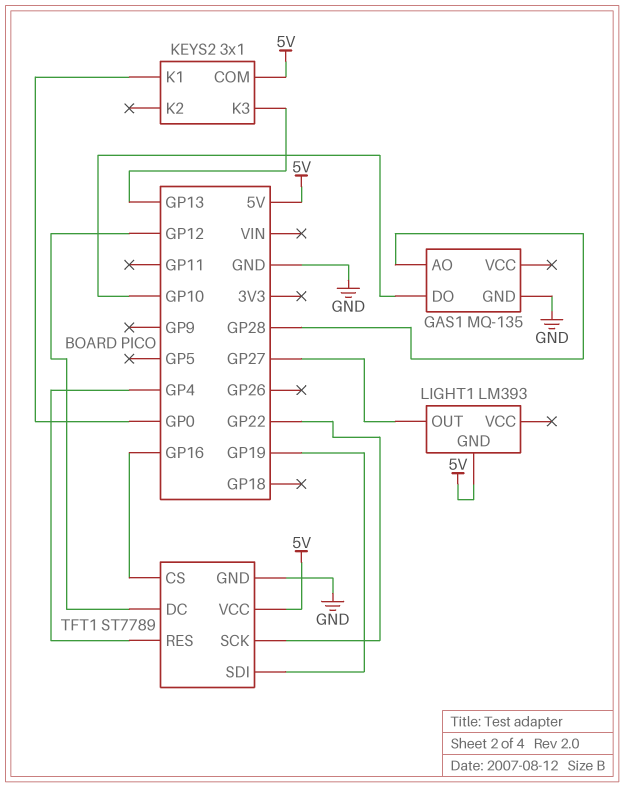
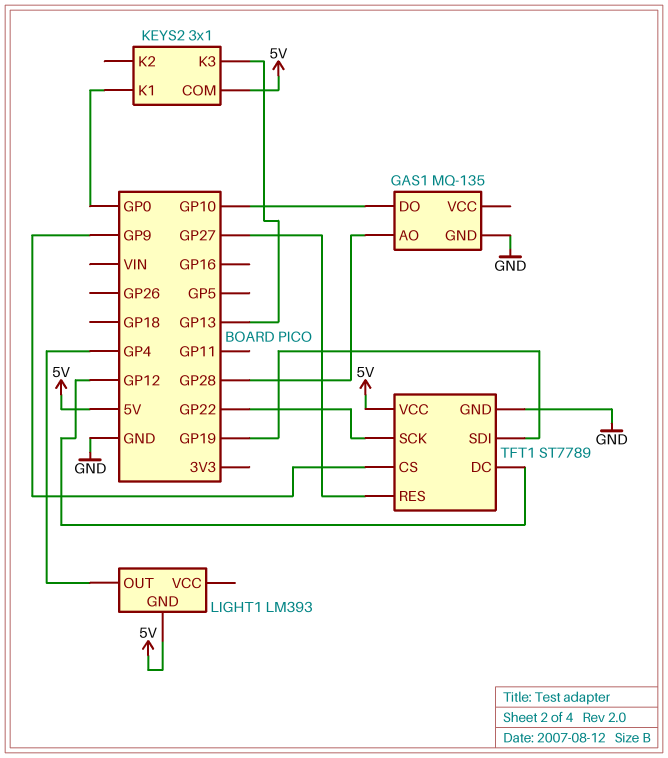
LIGHT1 pin OUT: GP27 -> GP4
TFT1 pin CS: GP16 -> GP9
TFT1 pin RES: GP4 -> GP27

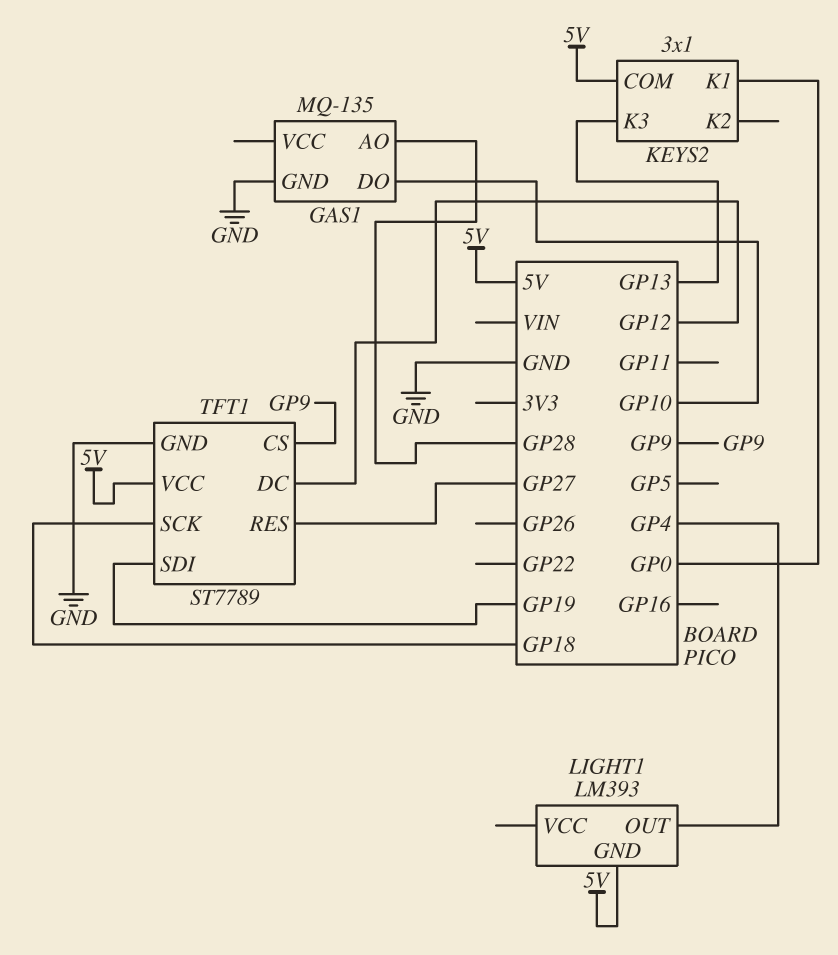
TFT1 pin SCK: GP22 -> GP18

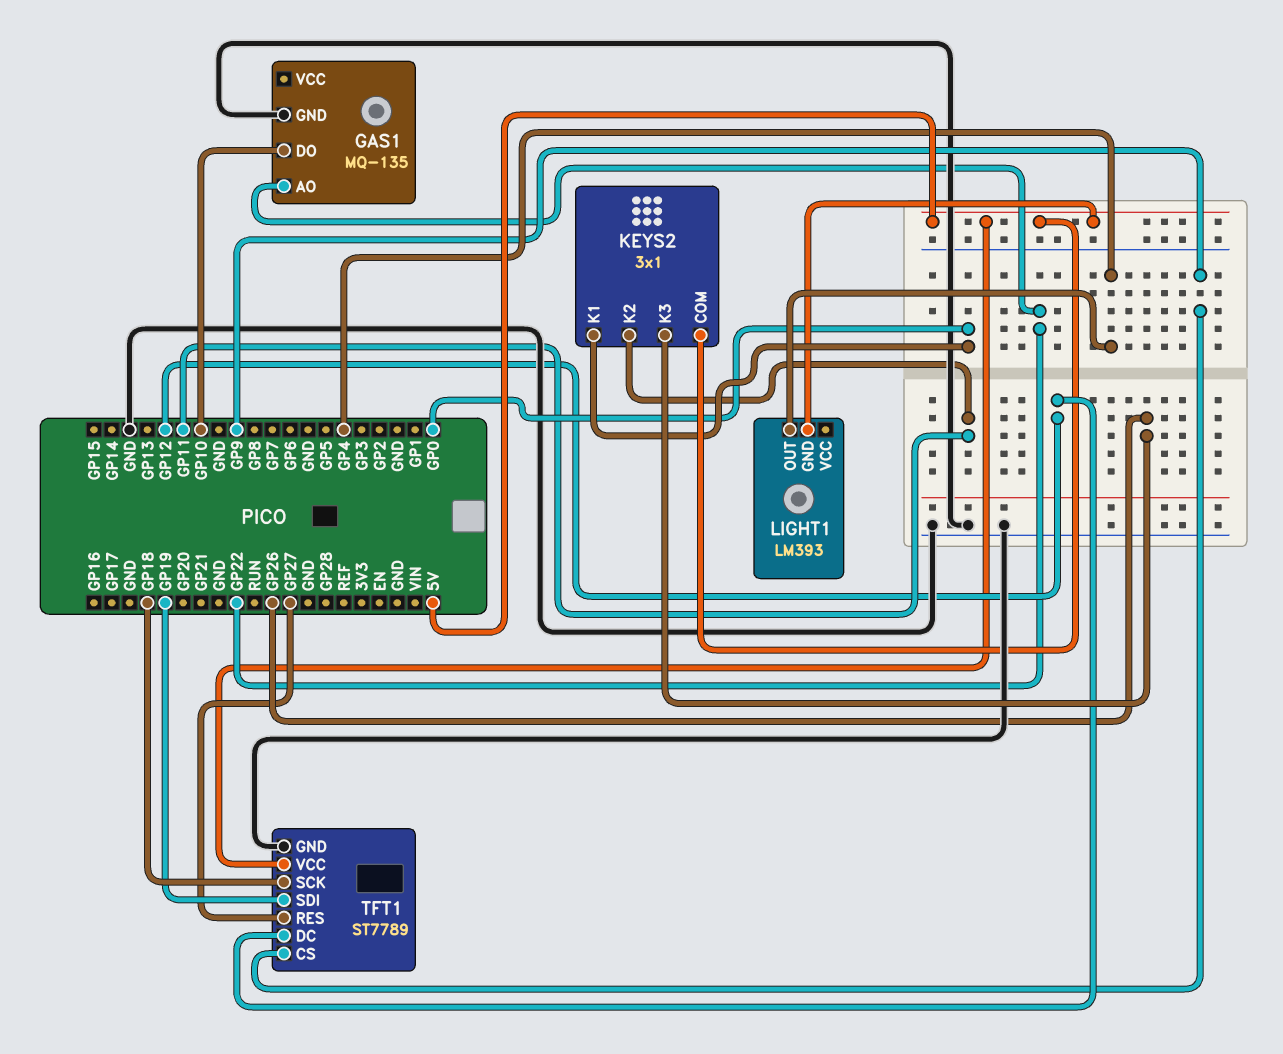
GAS1 pin AO: GP28 -> GP22
KEYS2 pin K2: none -> GP11
KEYS2 pin K3: GP13 -> GP26

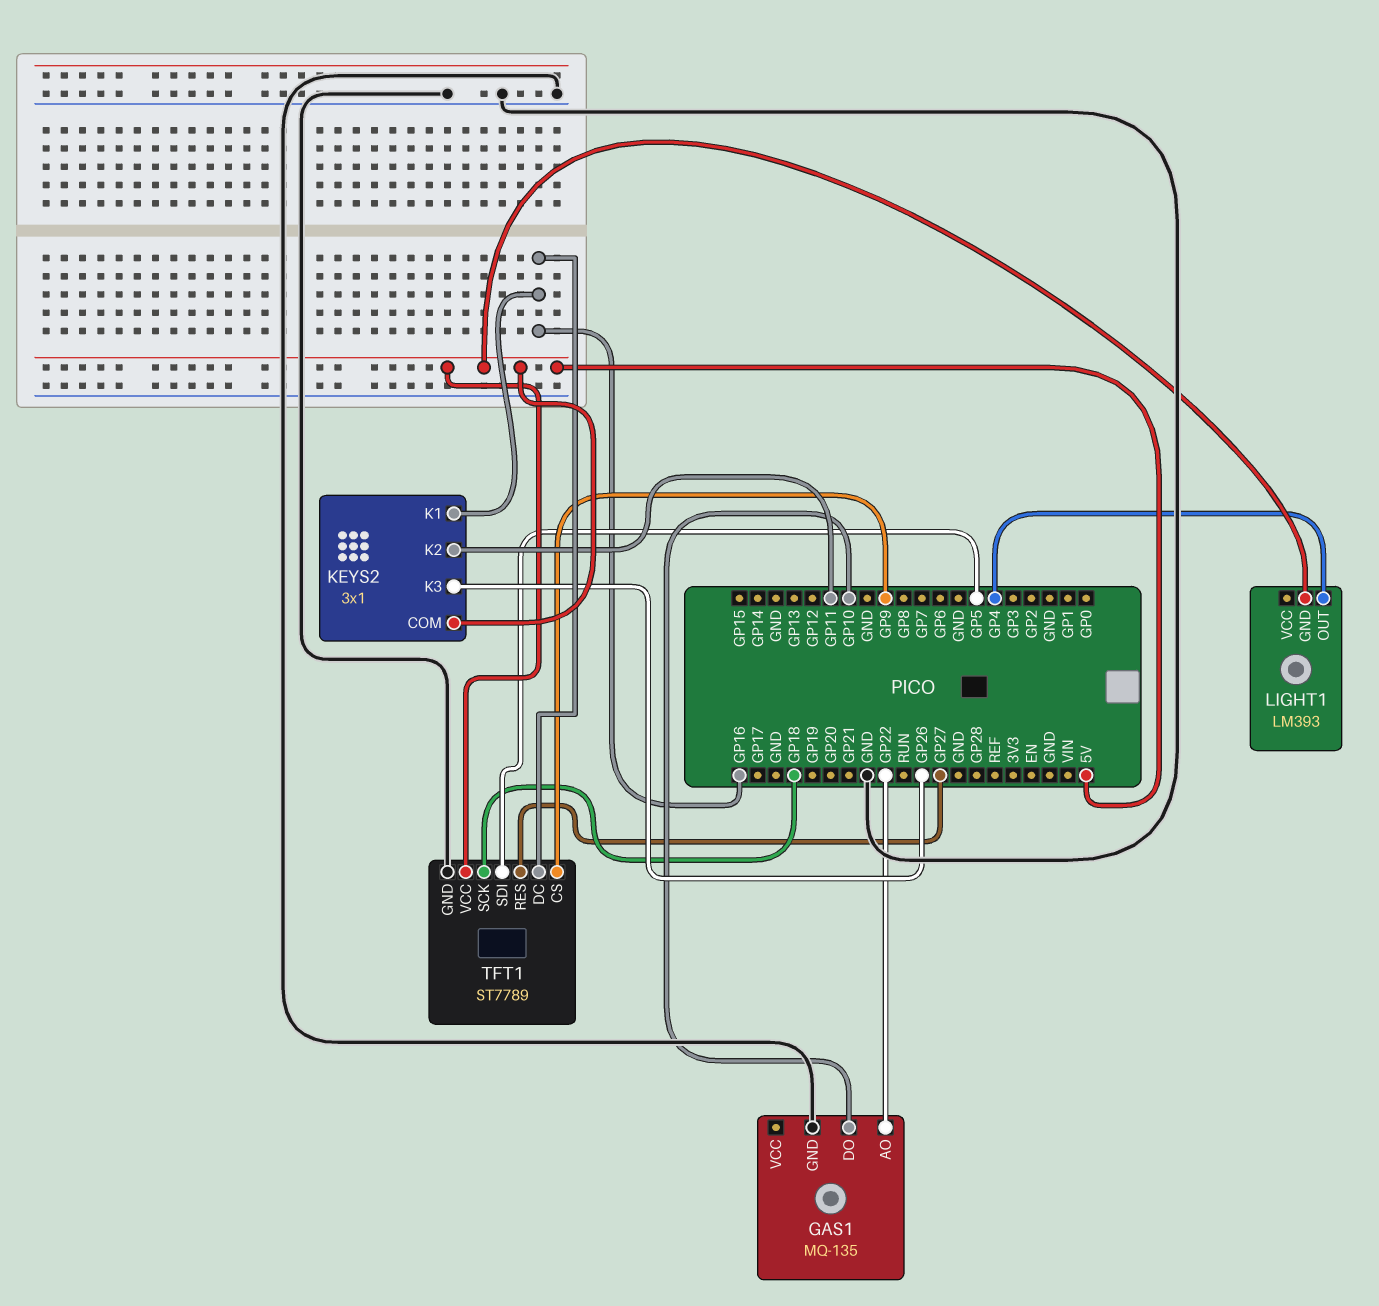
KEYS2 pin K1: GP0 -> GP16
TFT1 pin DC: GP12 -> GP16
TFT1 pin SDI: GP19 -> GP5

